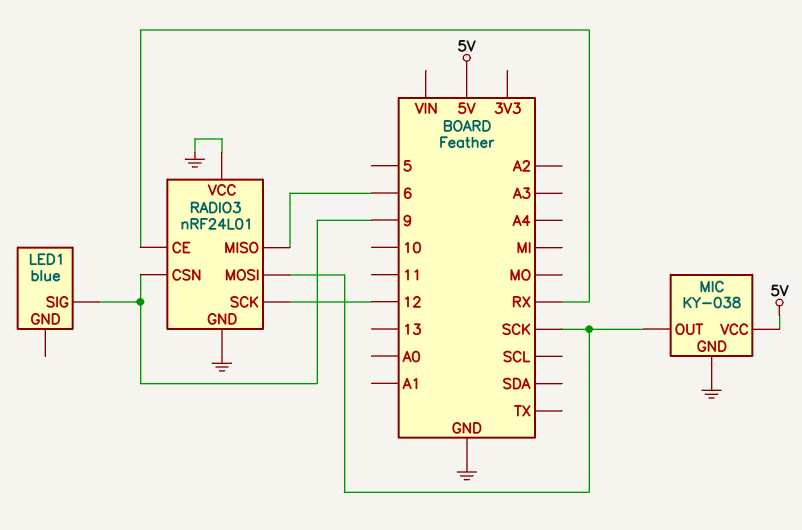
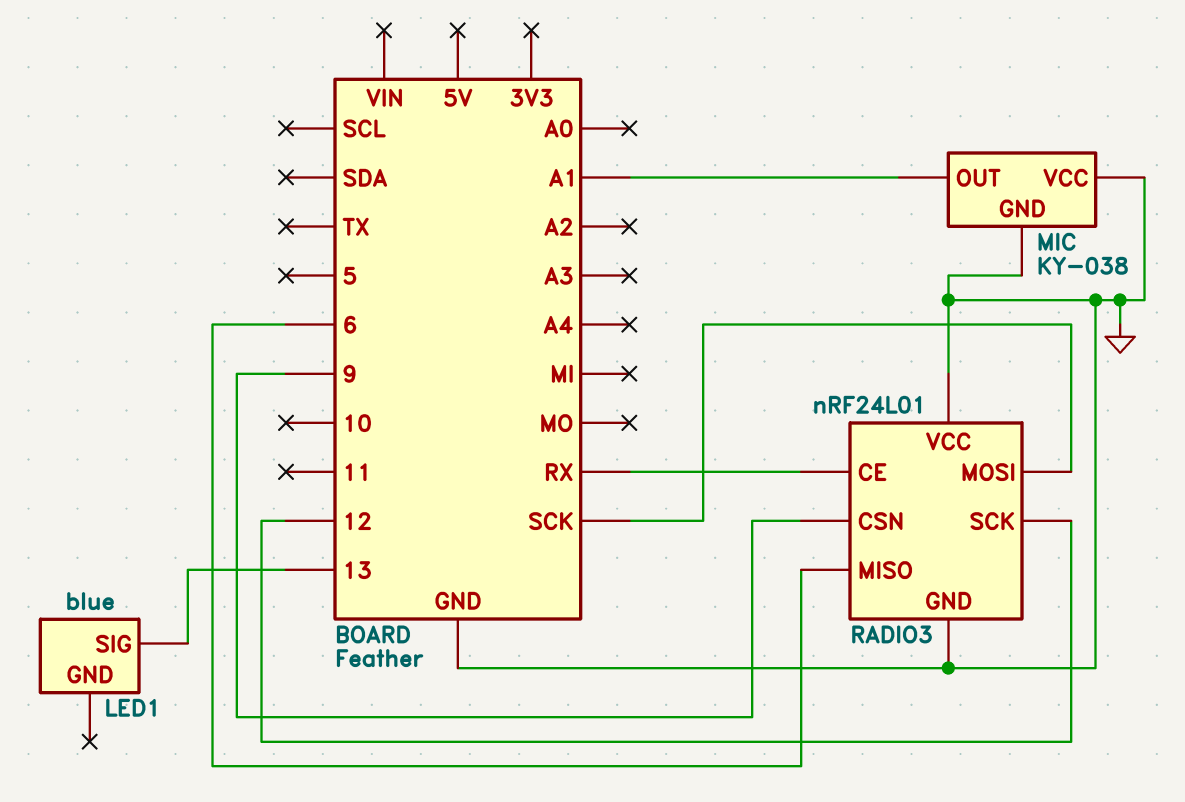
LED1 pin SIG: 9 -> 13
MIC pin OUT: SCK -> A1
MIC pin VCC: 5V -> GND

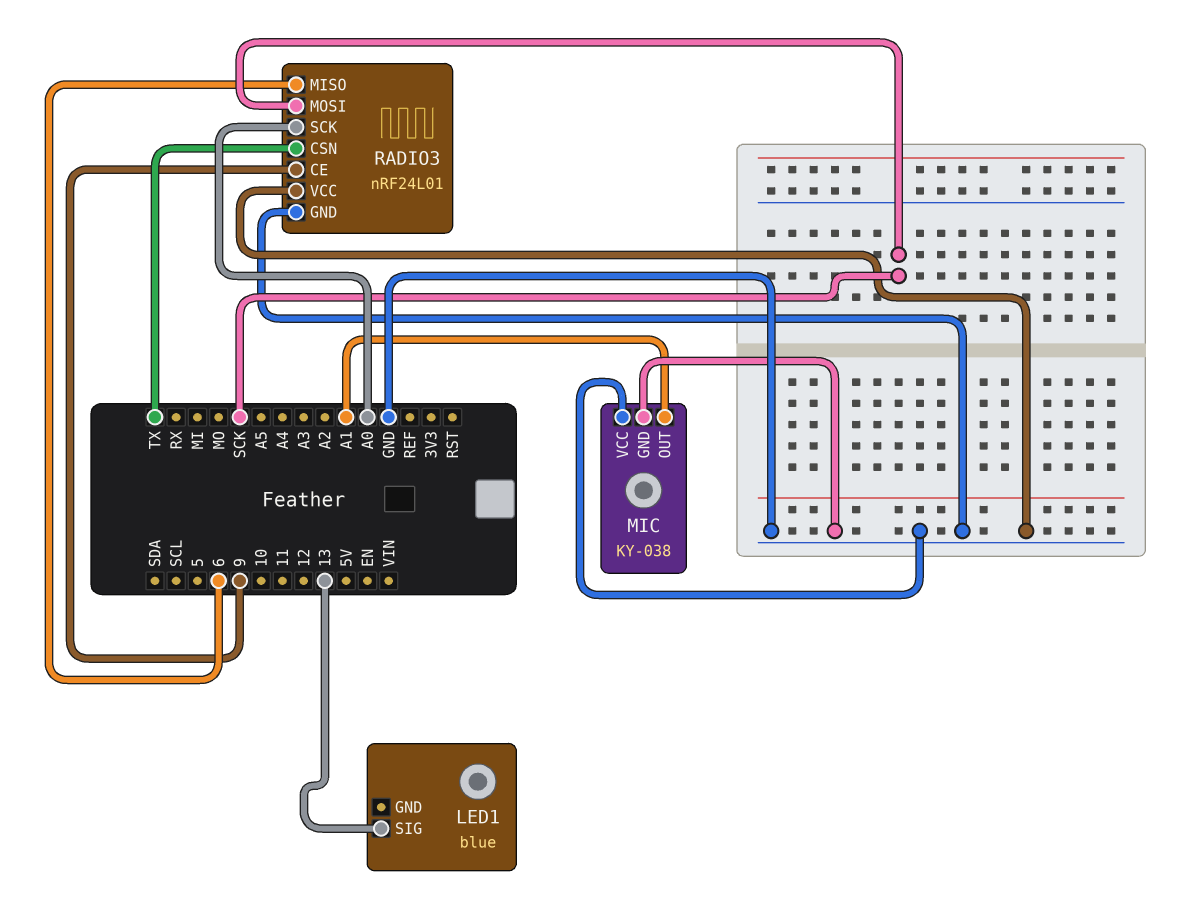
RADIO3 pin CE: RX -> 9
RADIO3 pin CSN: 9 -> TX
RADIO3 pin SCK: 12 -> A0

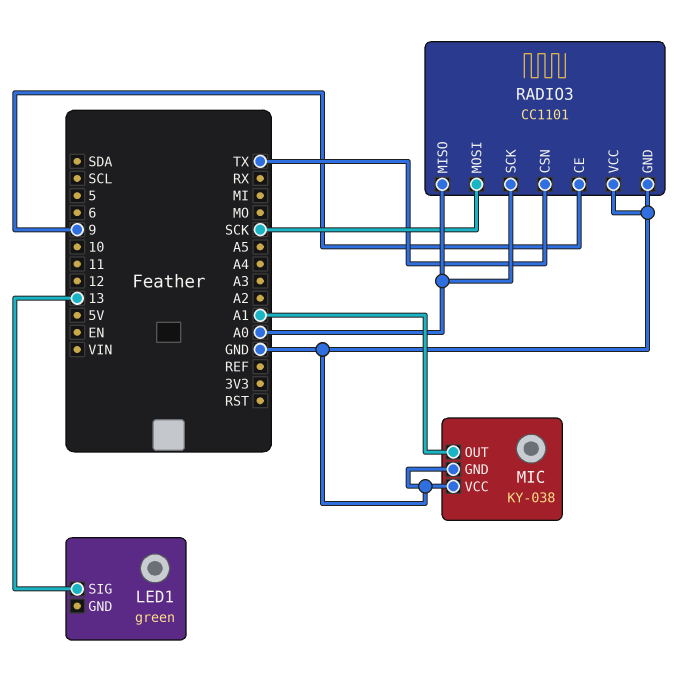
LED1: blue -> green
RADIO3: nRF24L01 -> CC1101
RADIO3 pin MISO: 6 -> A0

